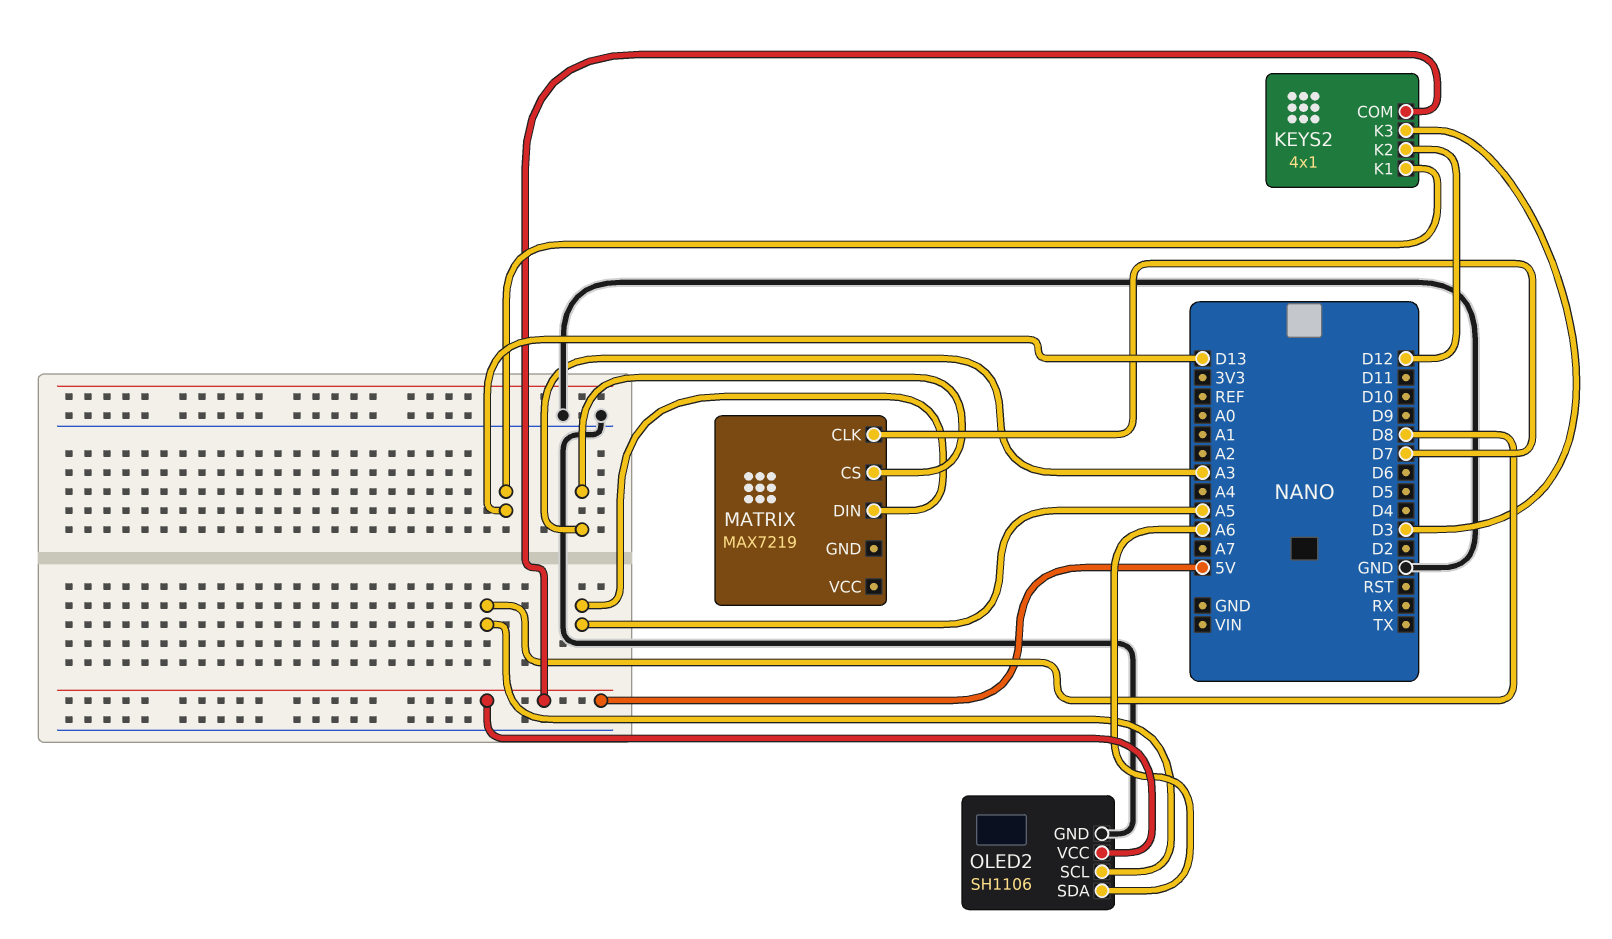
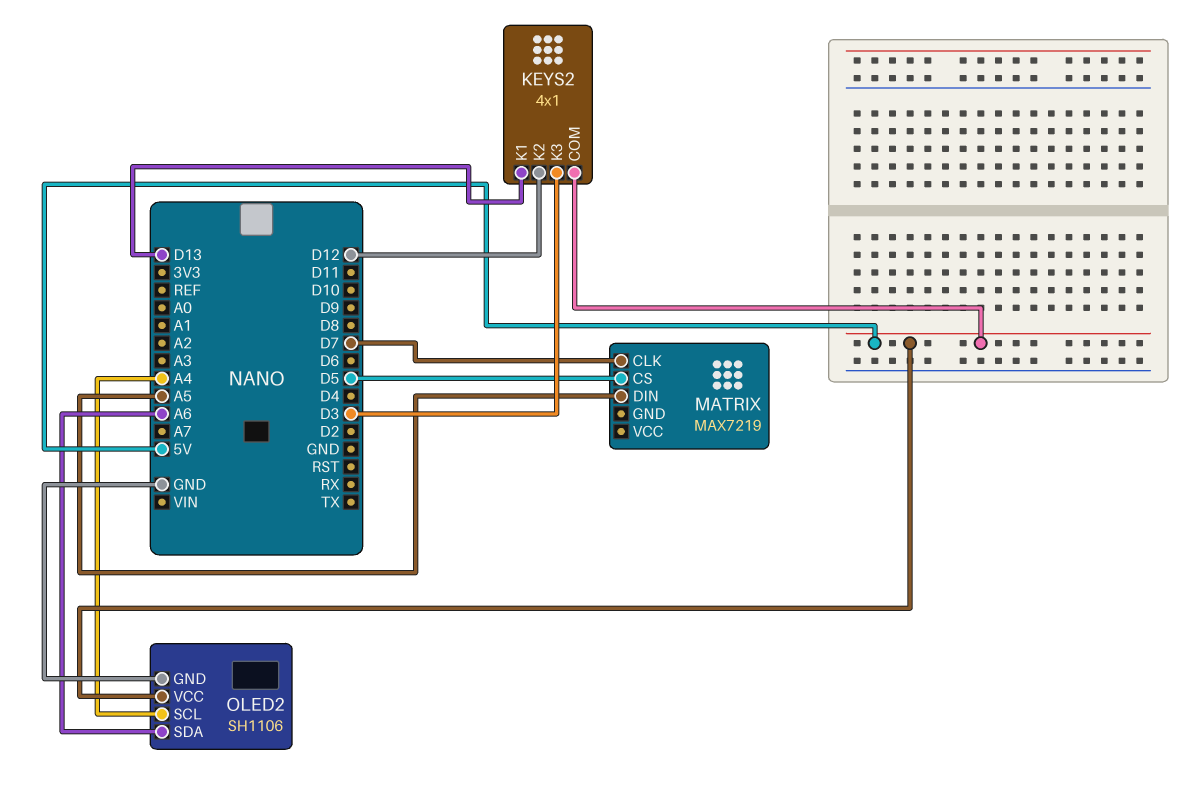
MATRIX pin CS: A3 -> D5
OLED2 pin SCL: D8 -> A4

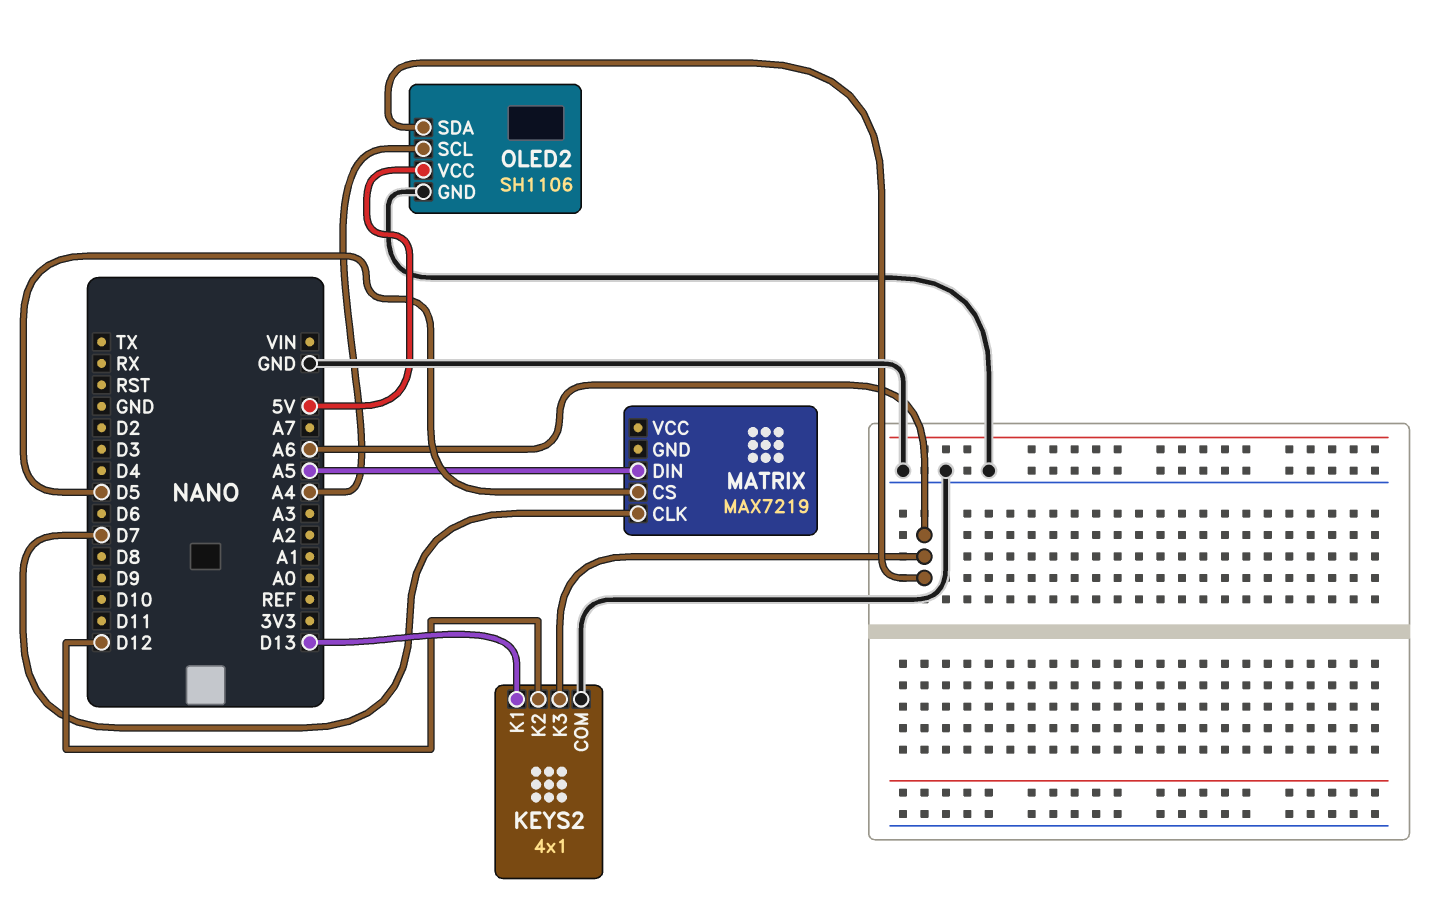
KEYS2 pin COM: 5V -> GND
KEYS2 pin K3: D3 -> A6

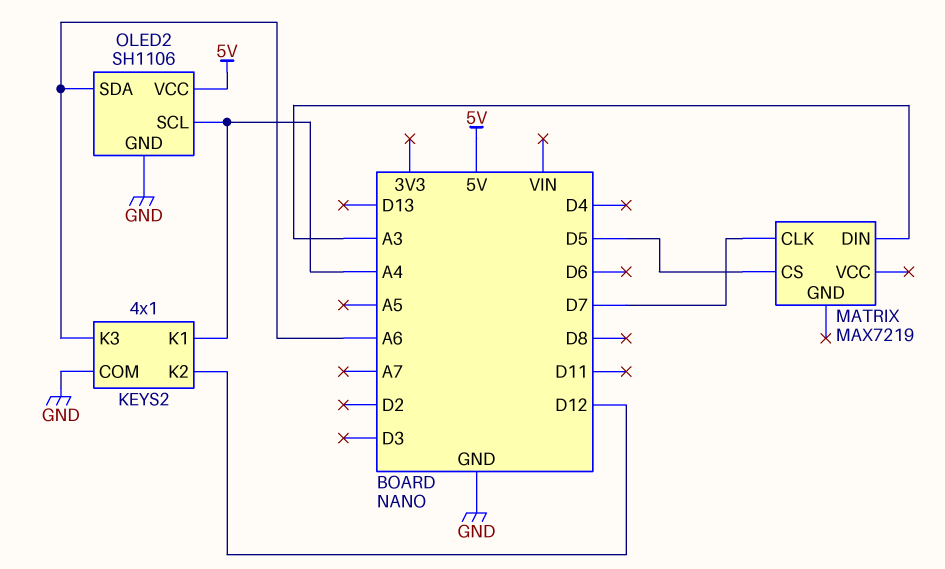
KEYS2 pin K1: D13 -> A4
MATRIX pin DIN: A5 -> A3

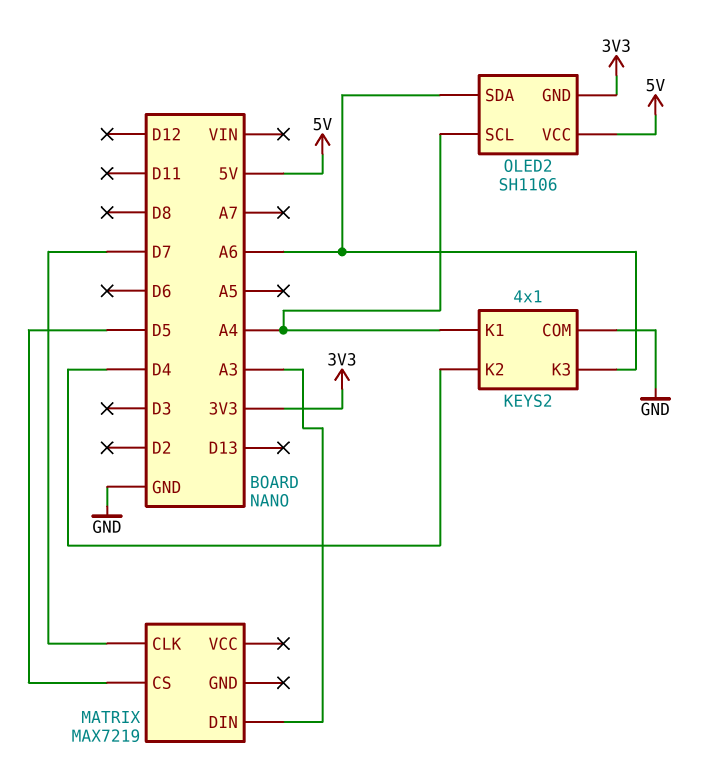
KEYS2 pin K2: D12 -> D4
OLED2 pin GND: GND -> 3V3

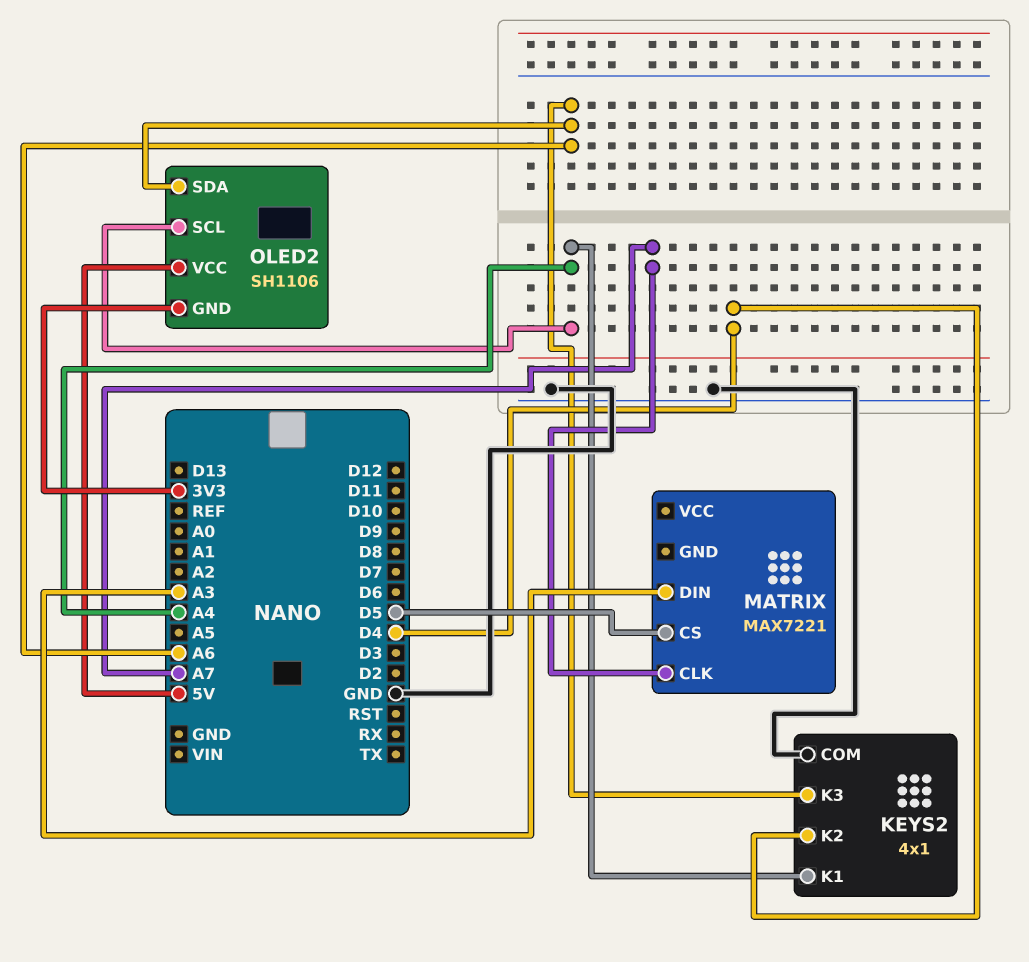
MATRIX: MAX7219 -> MAX7221
MATRIX pin CLK: D7 -> A7

